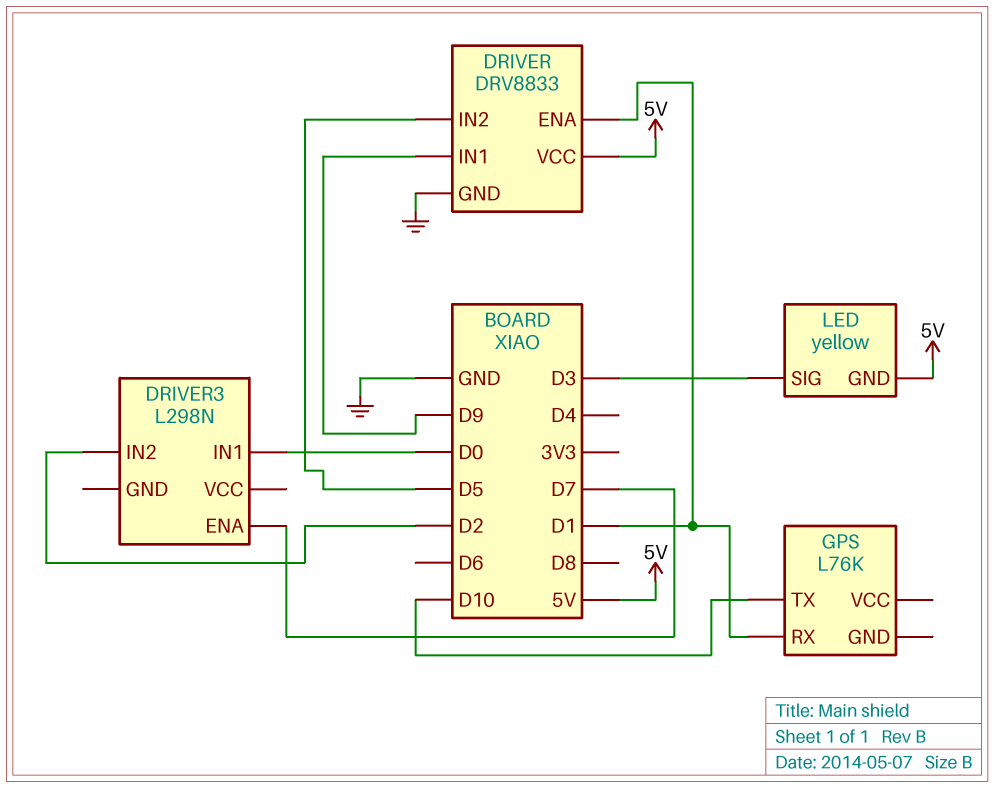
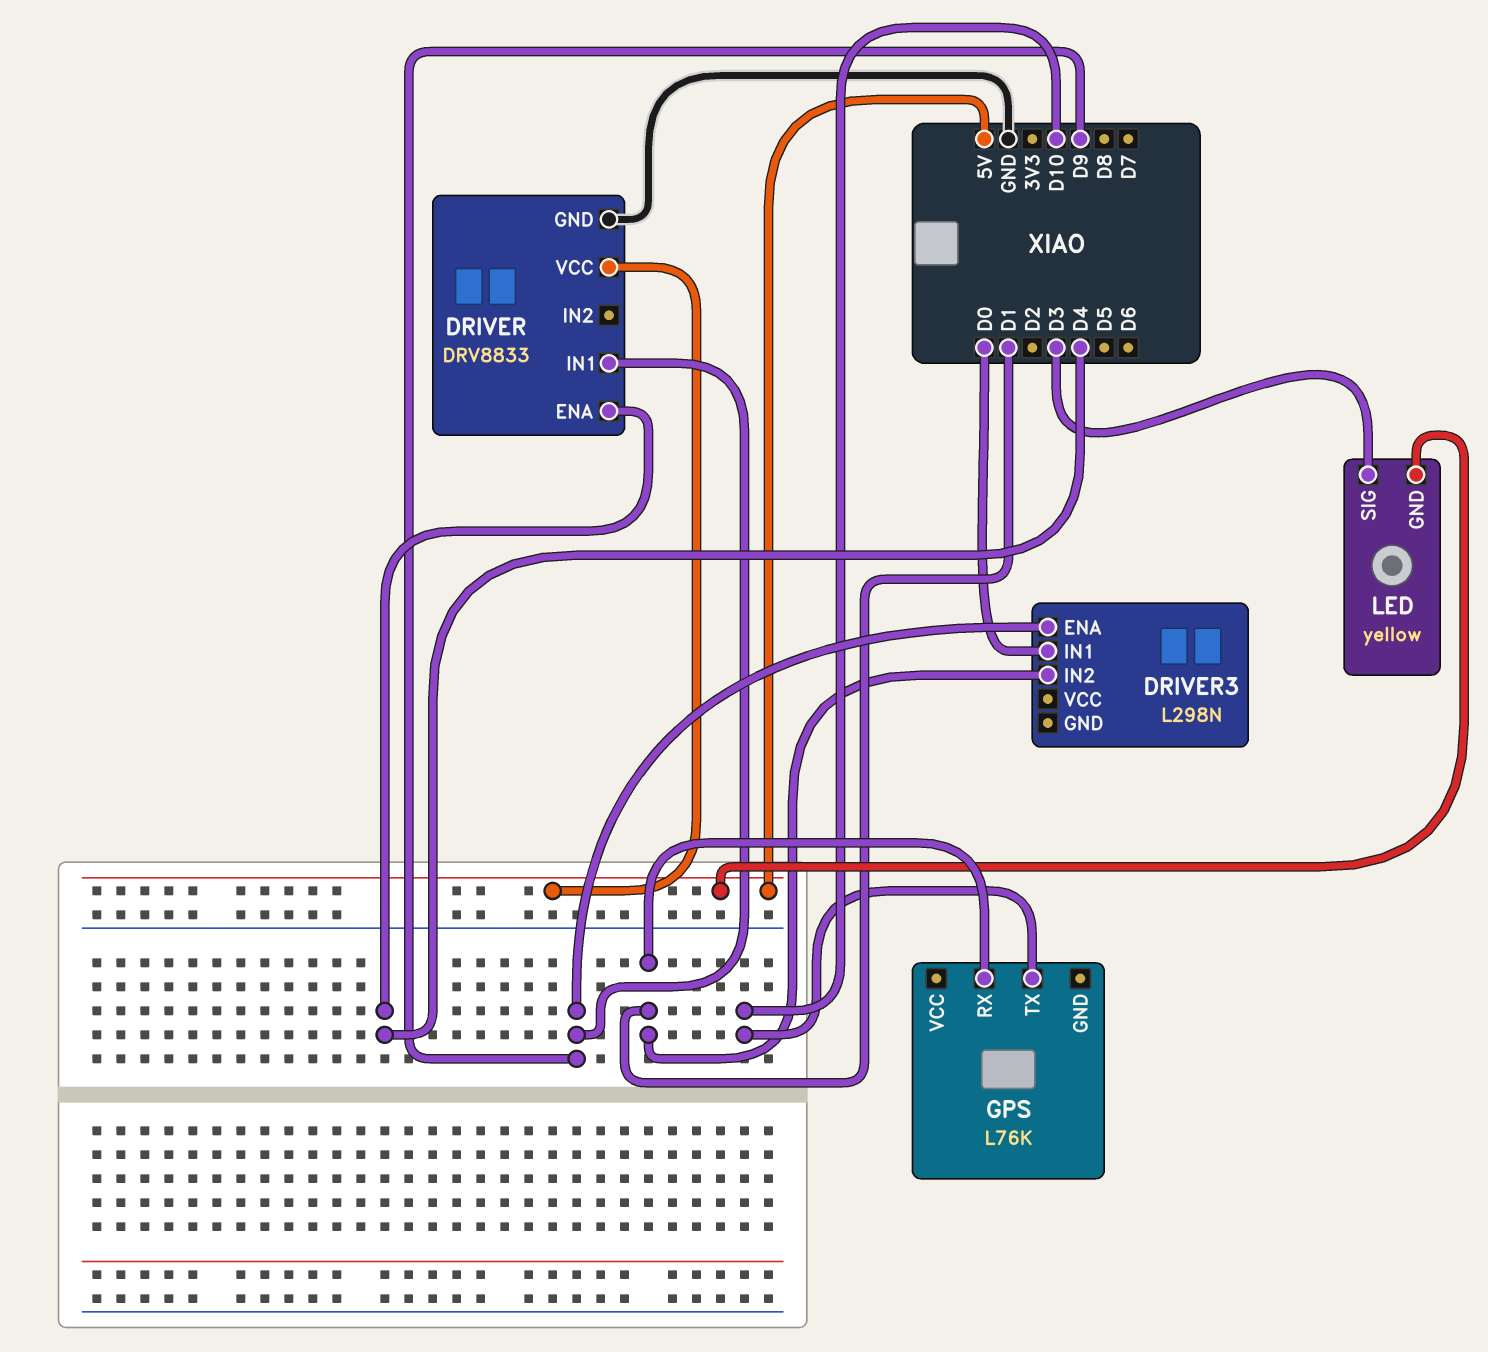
DRIVER pin ENA: D1 -> D4
DRIVER pin IN2: D5 -> none
DRIVER3 pin ENA: D7 -> D9
DRIVER3 pin IN2: D2 -> D1

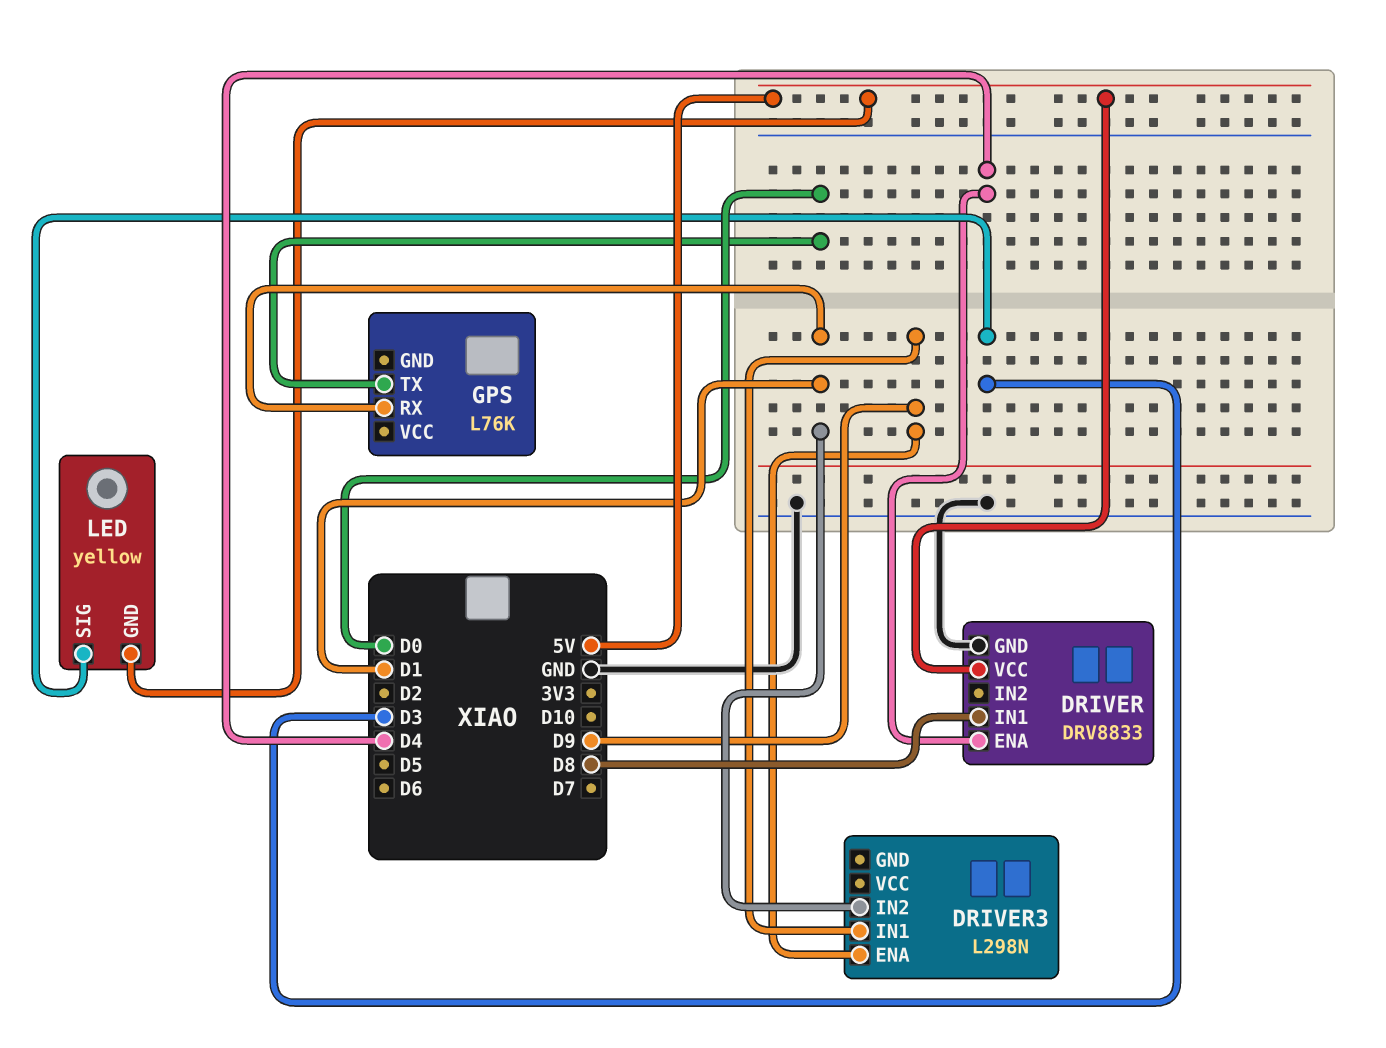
DRIVER pin IN1: D9 -> D8
DRIVER3 pin IN1: D0 -> D9
GPS pin TX: D10 -> D0

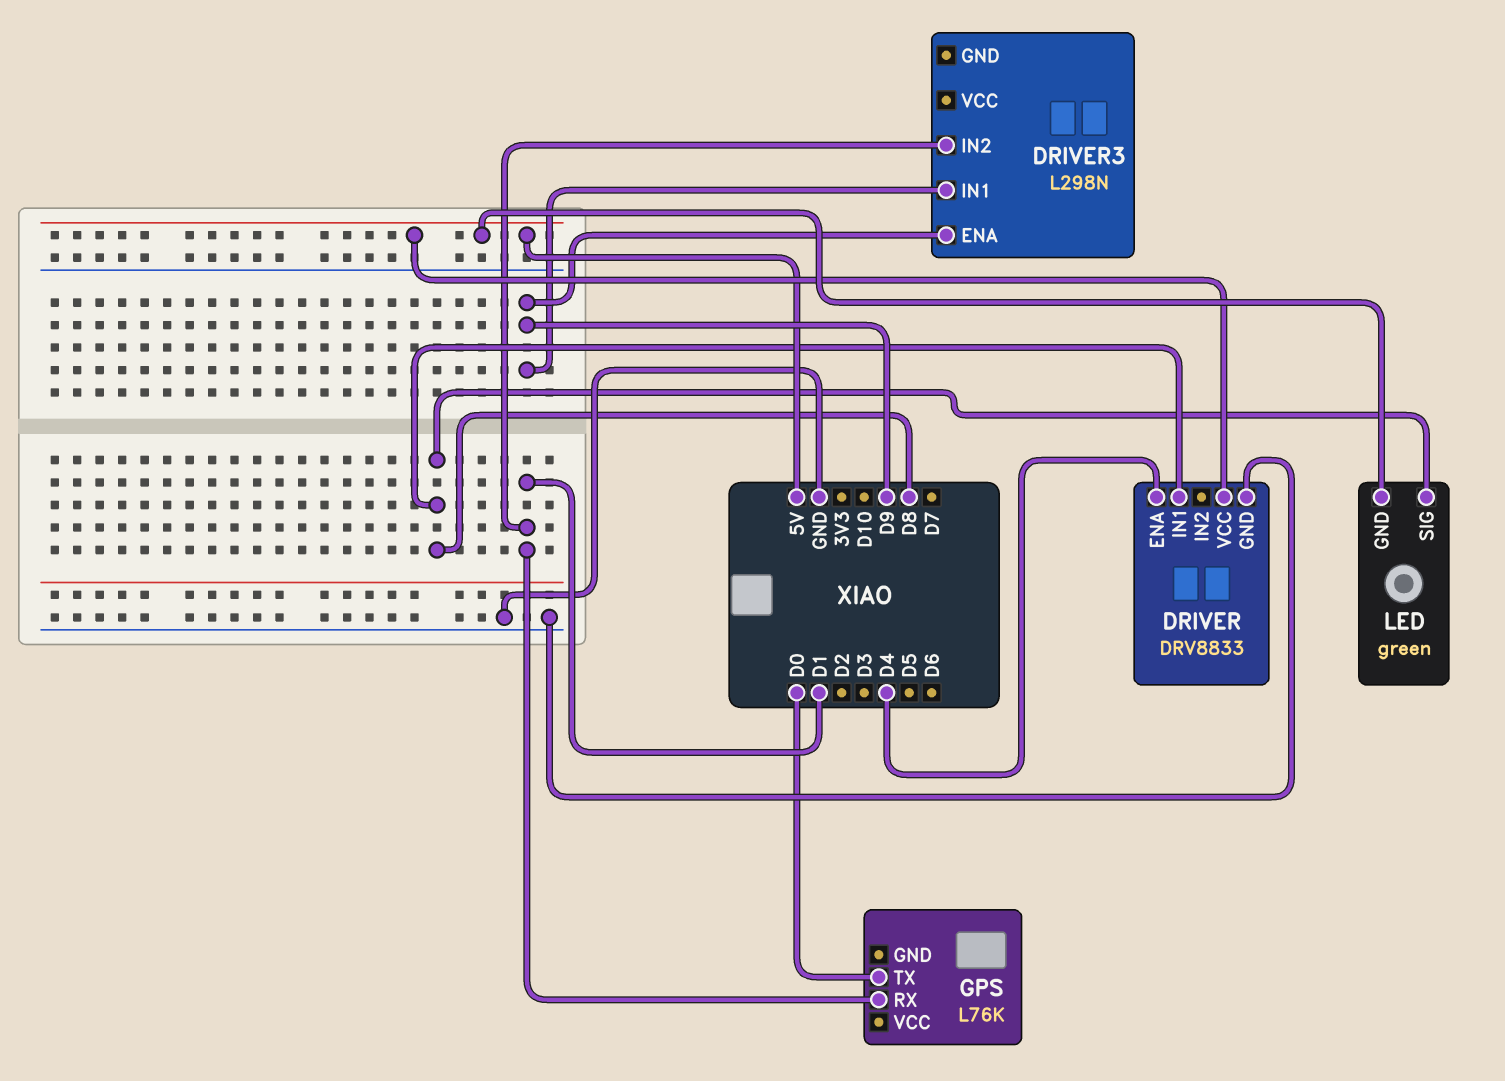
LED: yellow -> green
LED pin SIG: D3 -> D8

